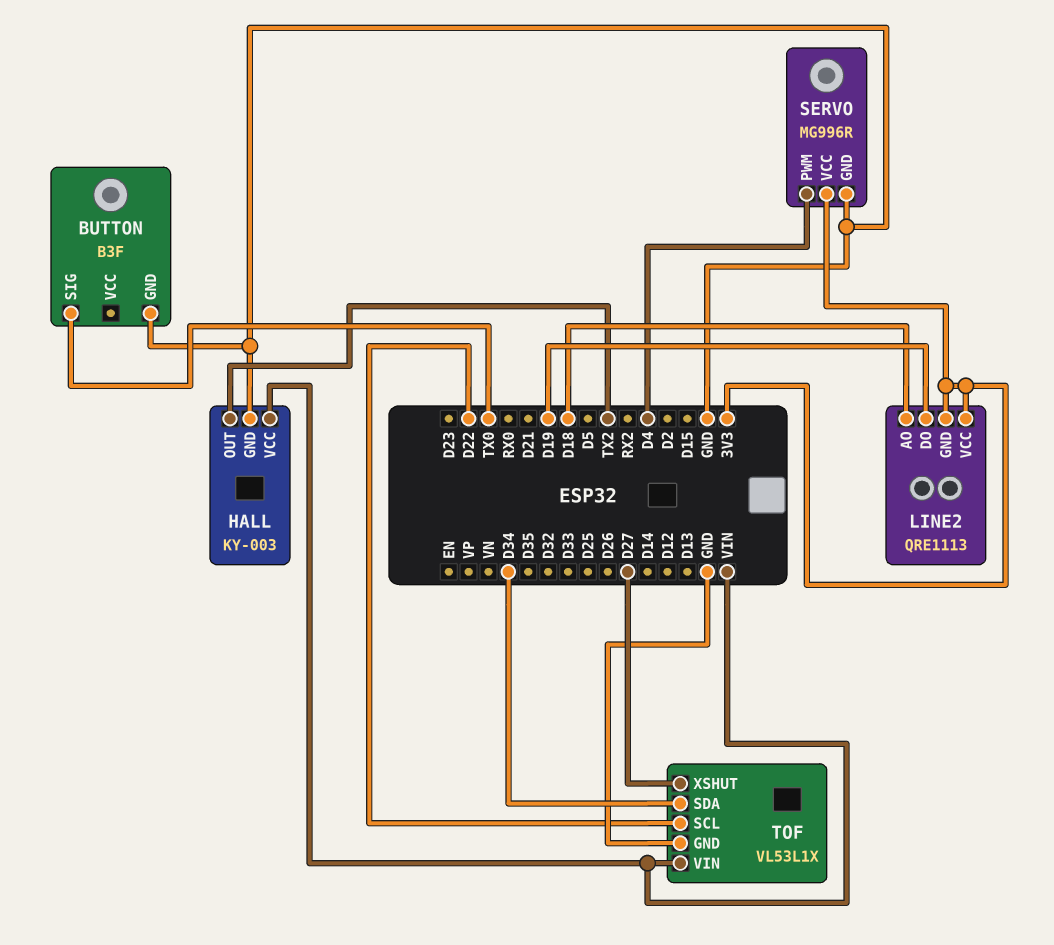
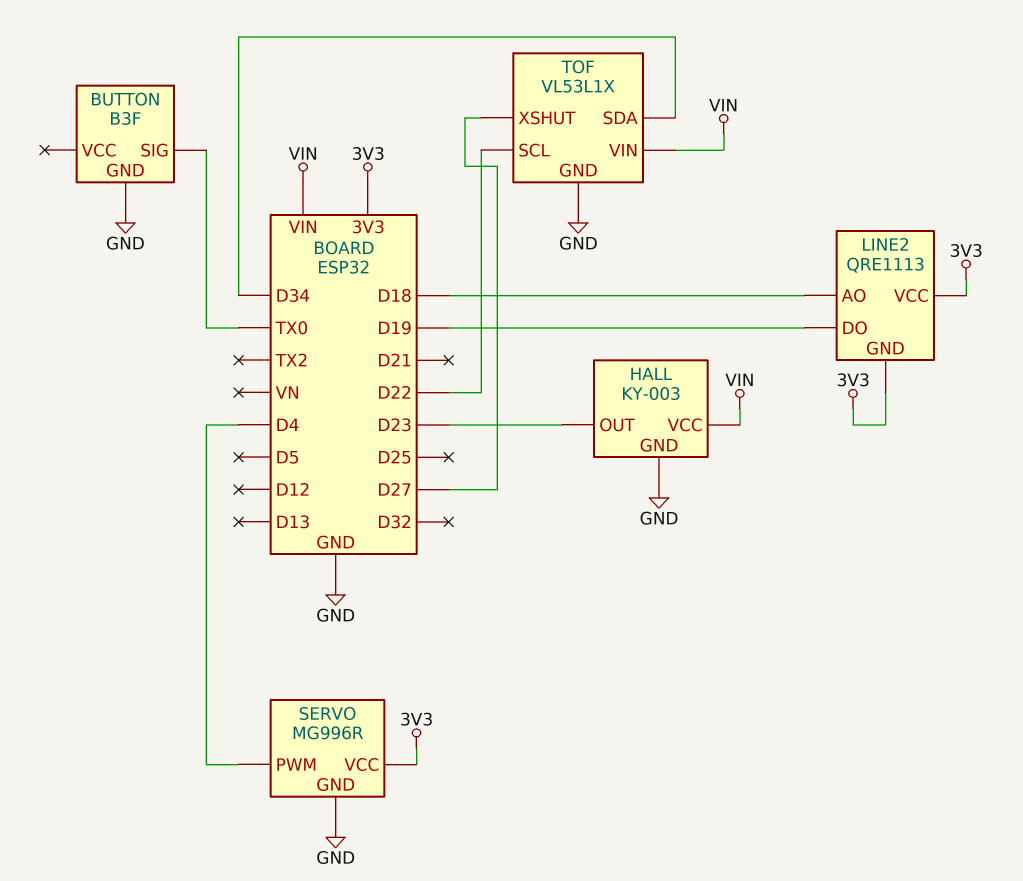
HALL pin OUT: TX2 -> D23

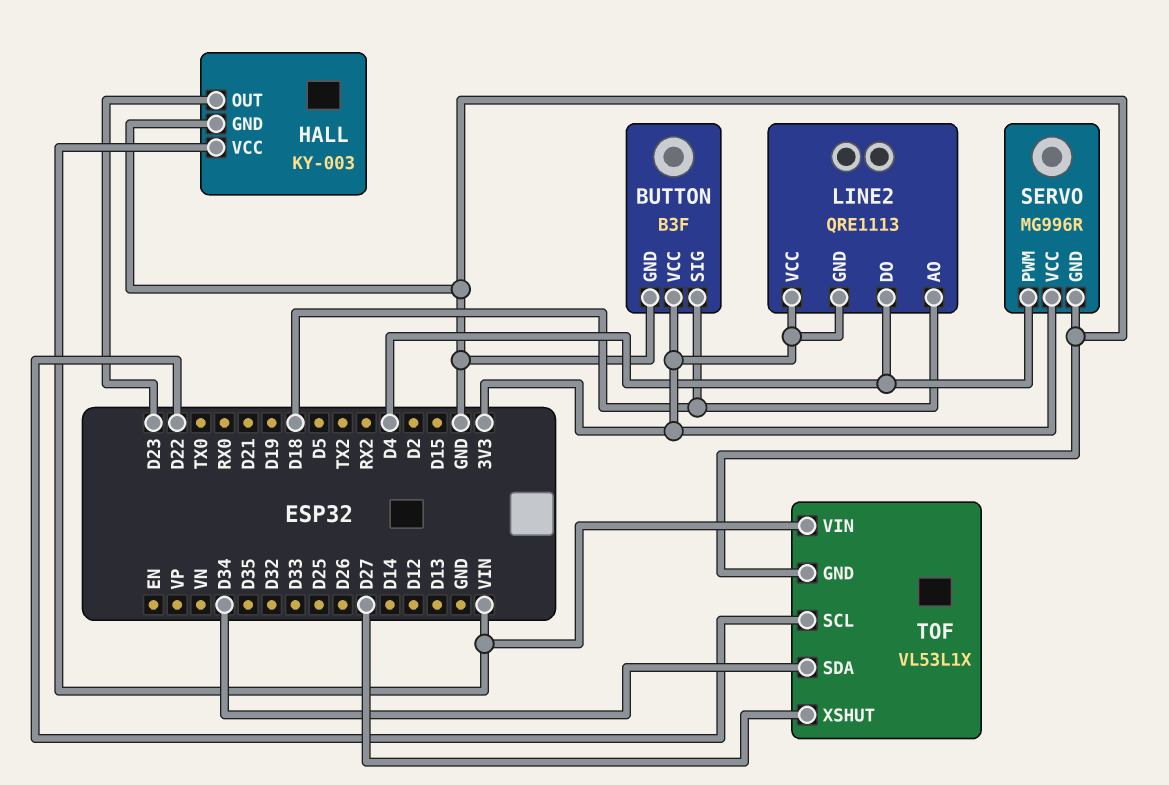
BUTTON pin SIG: TX0 -> D18
BUTTON pin VCC: none -> 3V3
LINE2 pin DO: D19 -> D4

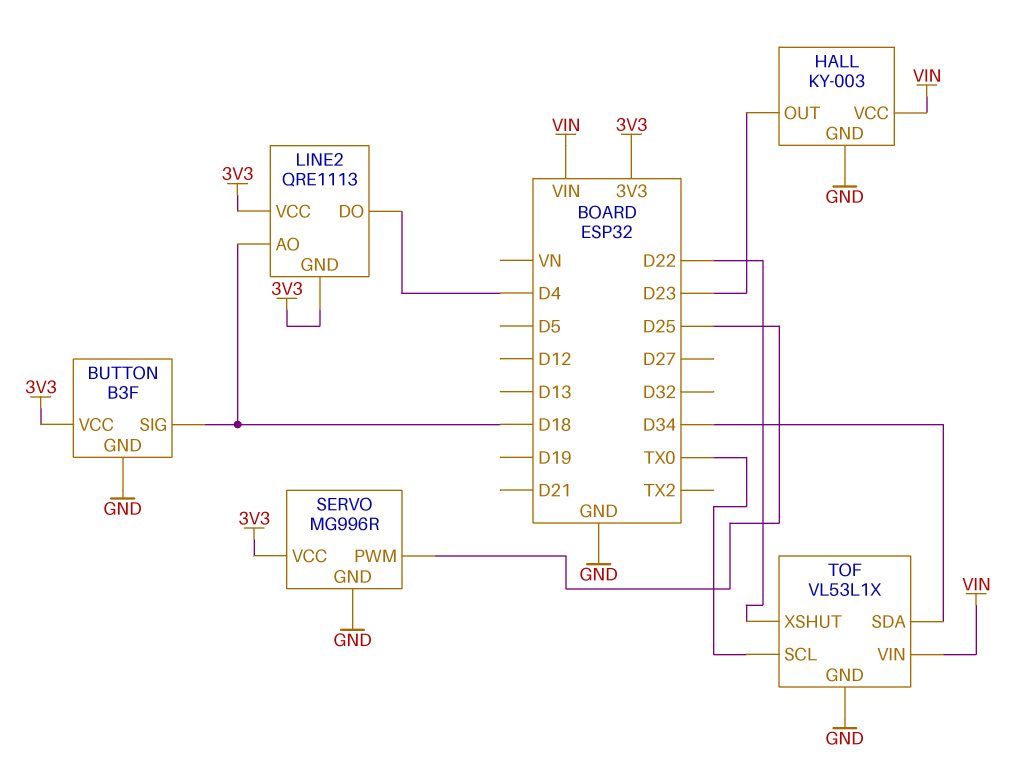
SERVO pin PWM: D4 -> D25
TOF pin SCL: D22 -> TX0
TOF pin XSHUT: D27 -> D22

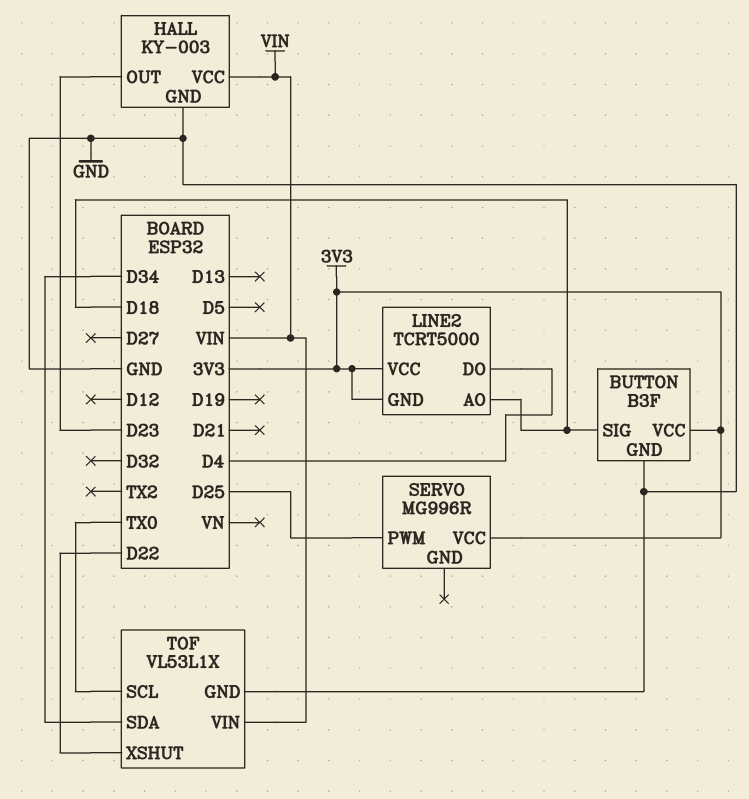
LINE2: QRE1113 -> TCRT5000
SERVO pin GND: GND -> none

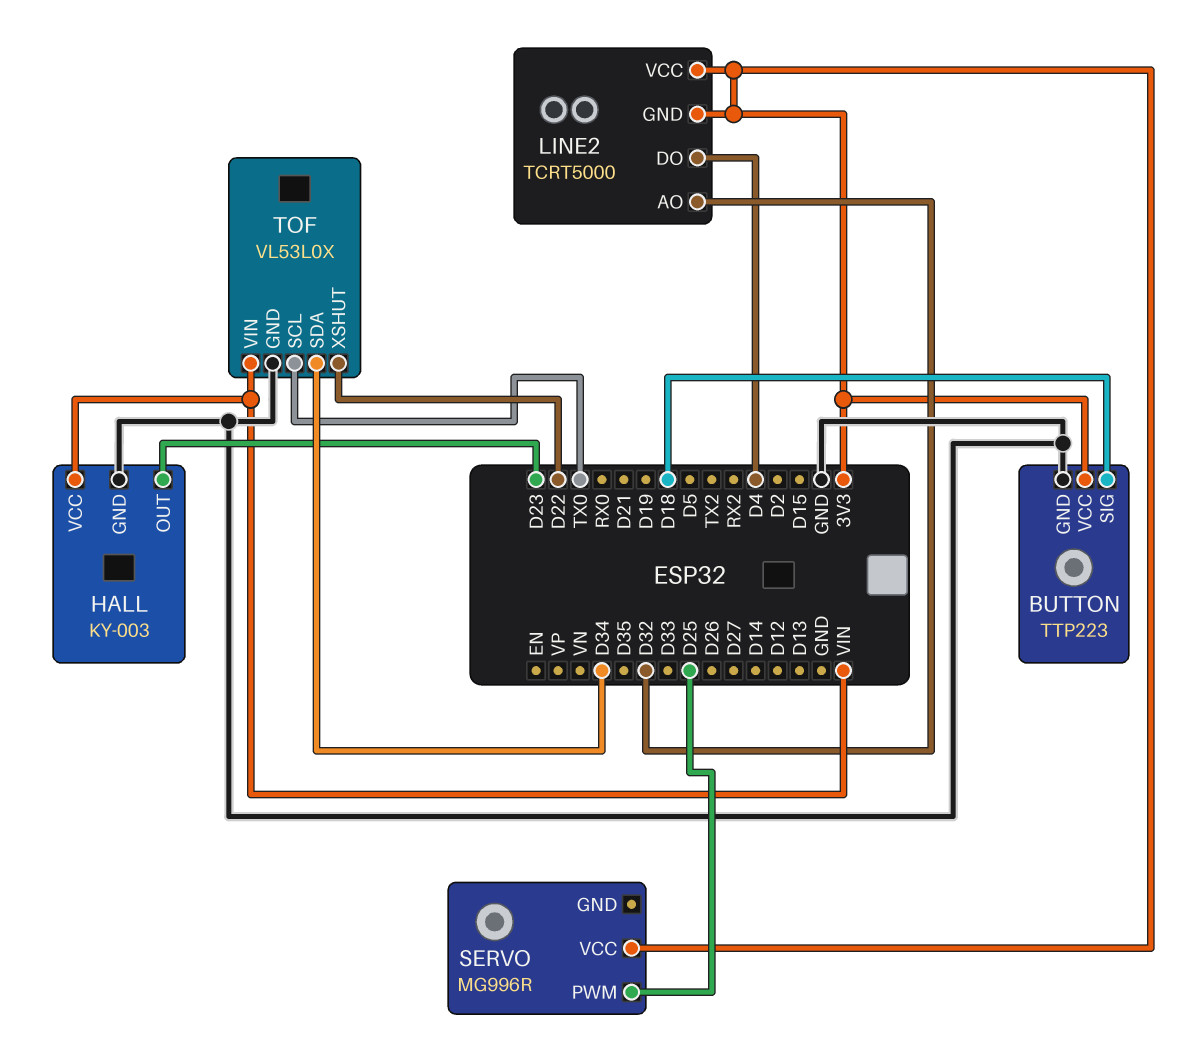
BUTTON: B3F -> TTP223
LINE2 pin AO: D18 -> D32
TOF: VL53L1X -> VL53L0X

